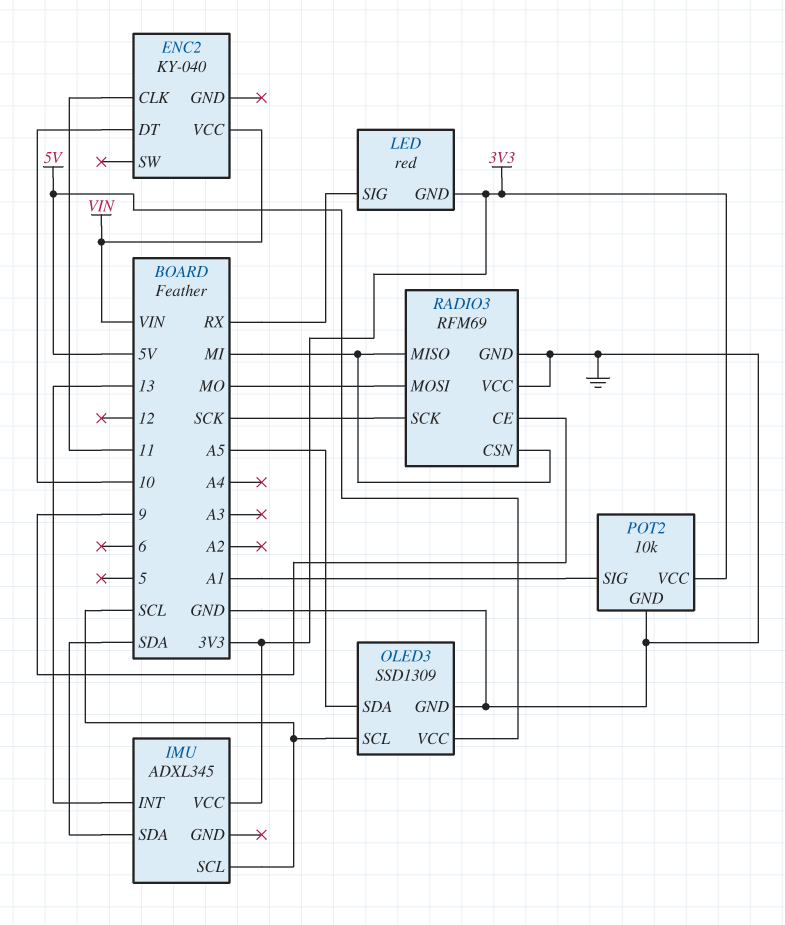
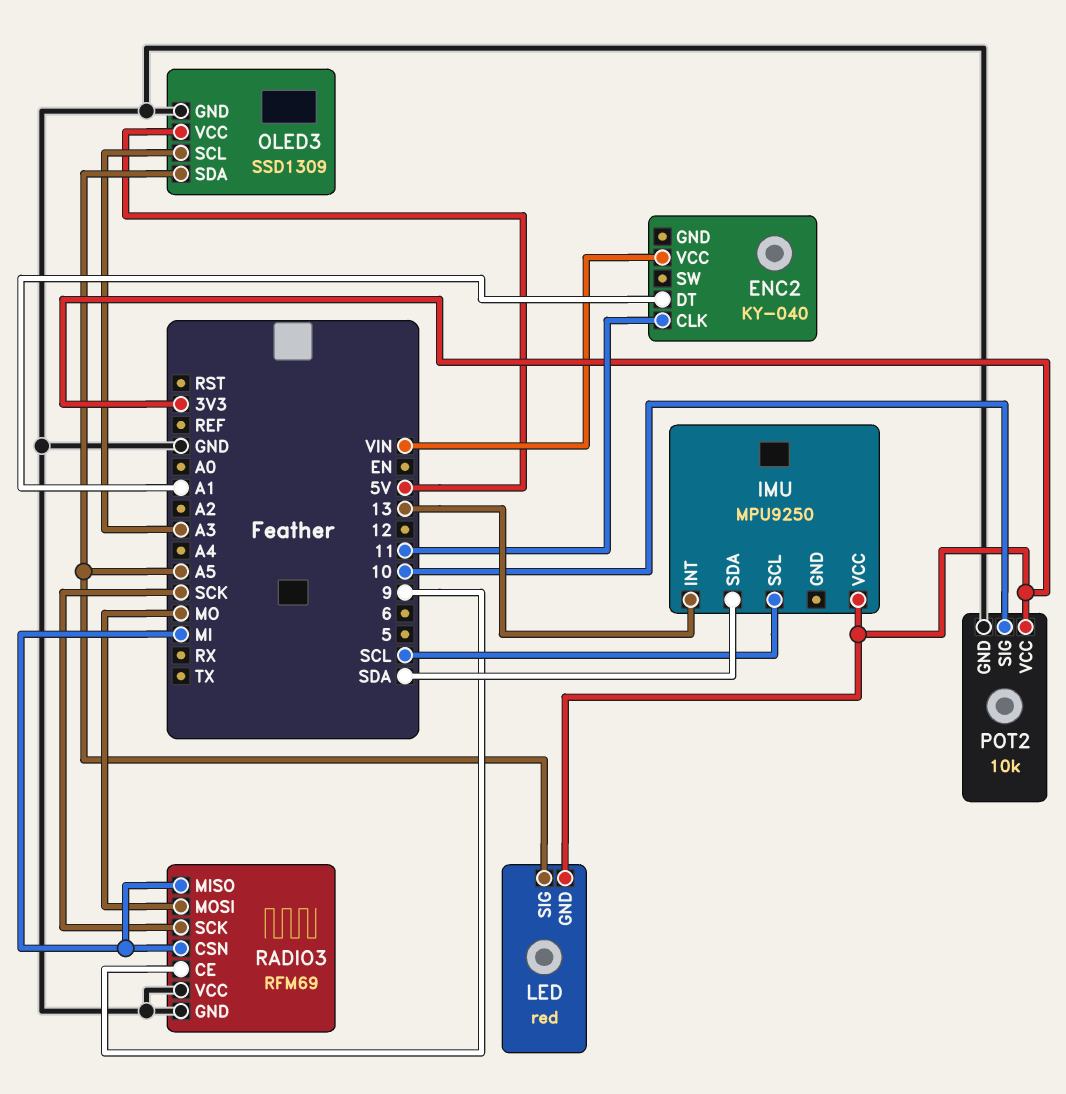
ENC2 pin DT: 10 -> A1
IMU: ADXL345 -> MPU9250
LED pin SIG: RX -> A5
OLED3 pin SCL: SCL -> A3
POT2 pin SIG: A1 -> 10

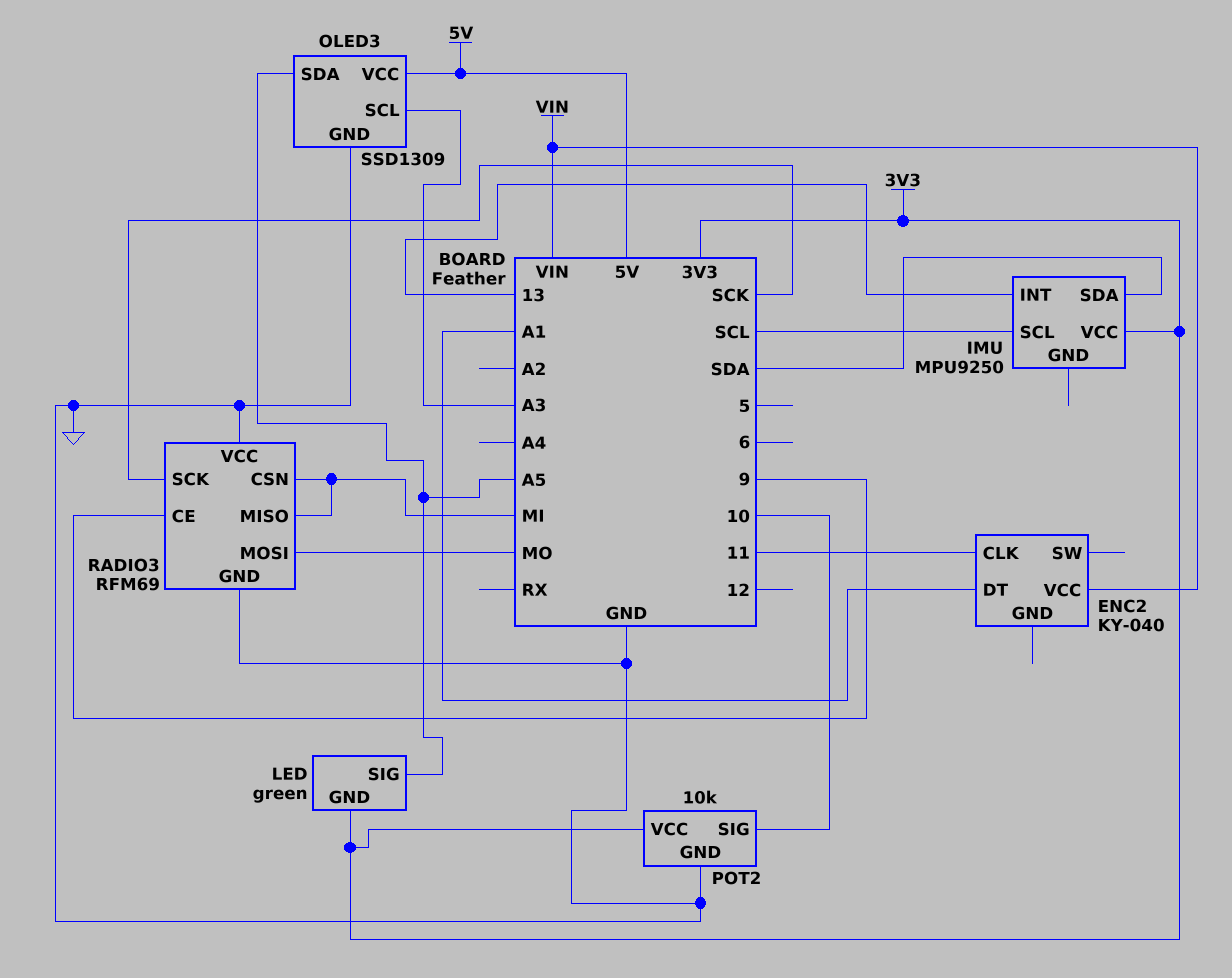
LED: red -> green

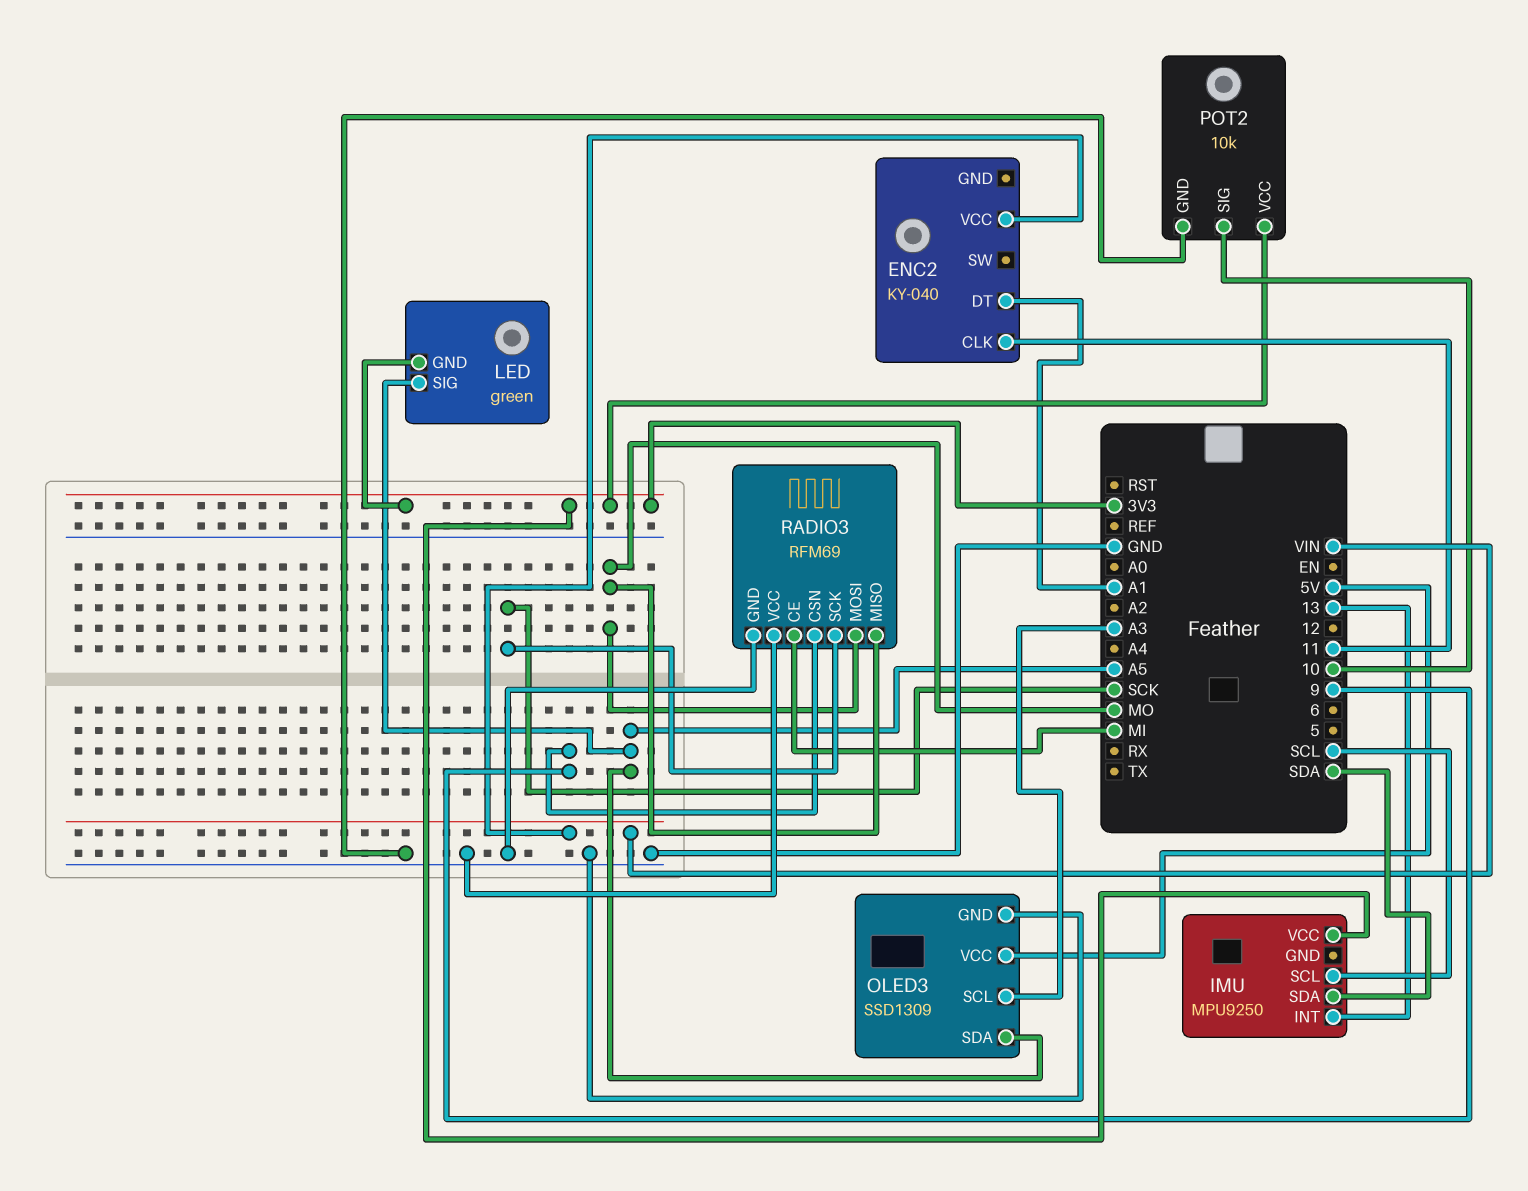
RADIO3 pin CE: 9 -> MI
RADIO3 pin CSN: MI -> 9
RADIO3 pin MISO: MI -> MO

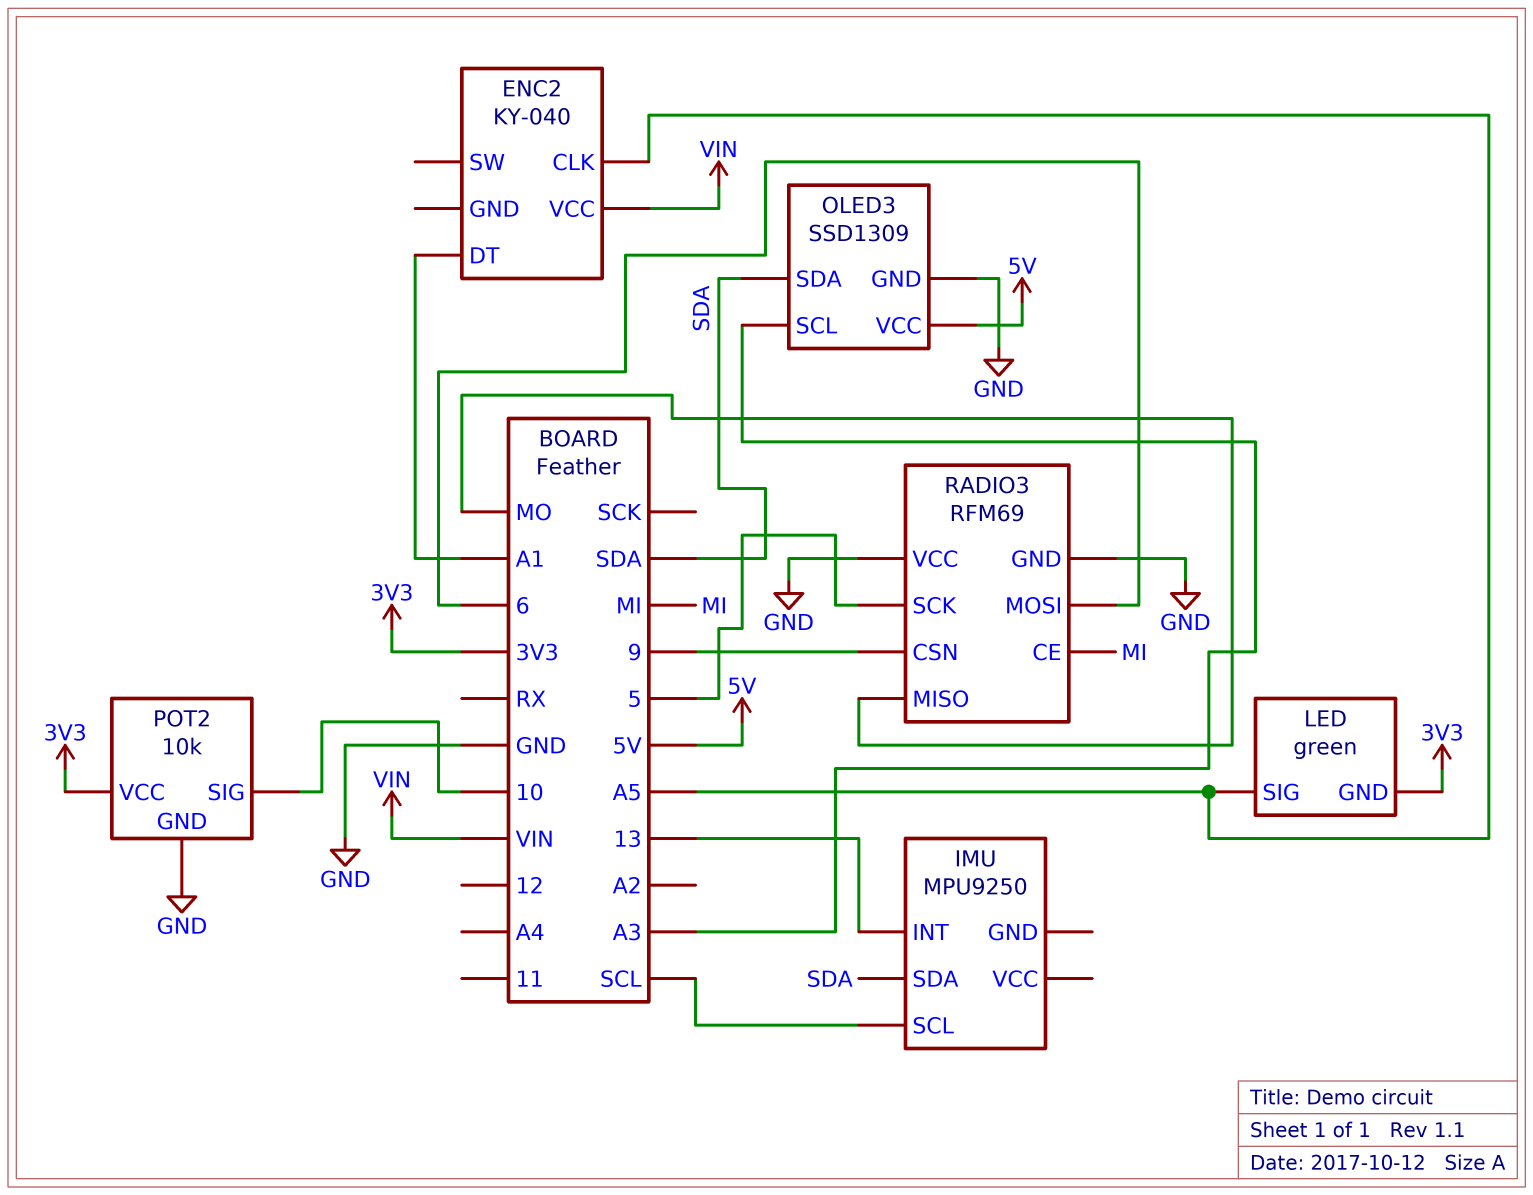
ENC2 pin CLK: 11 -> A5
IMU pin VCC: 3V3 -> none
OLED3 pin SDA: A5 -> SDA
RADIO3 pin MOSI: MO -> 6
RADIO3 pin SCK: SCK -> 5

